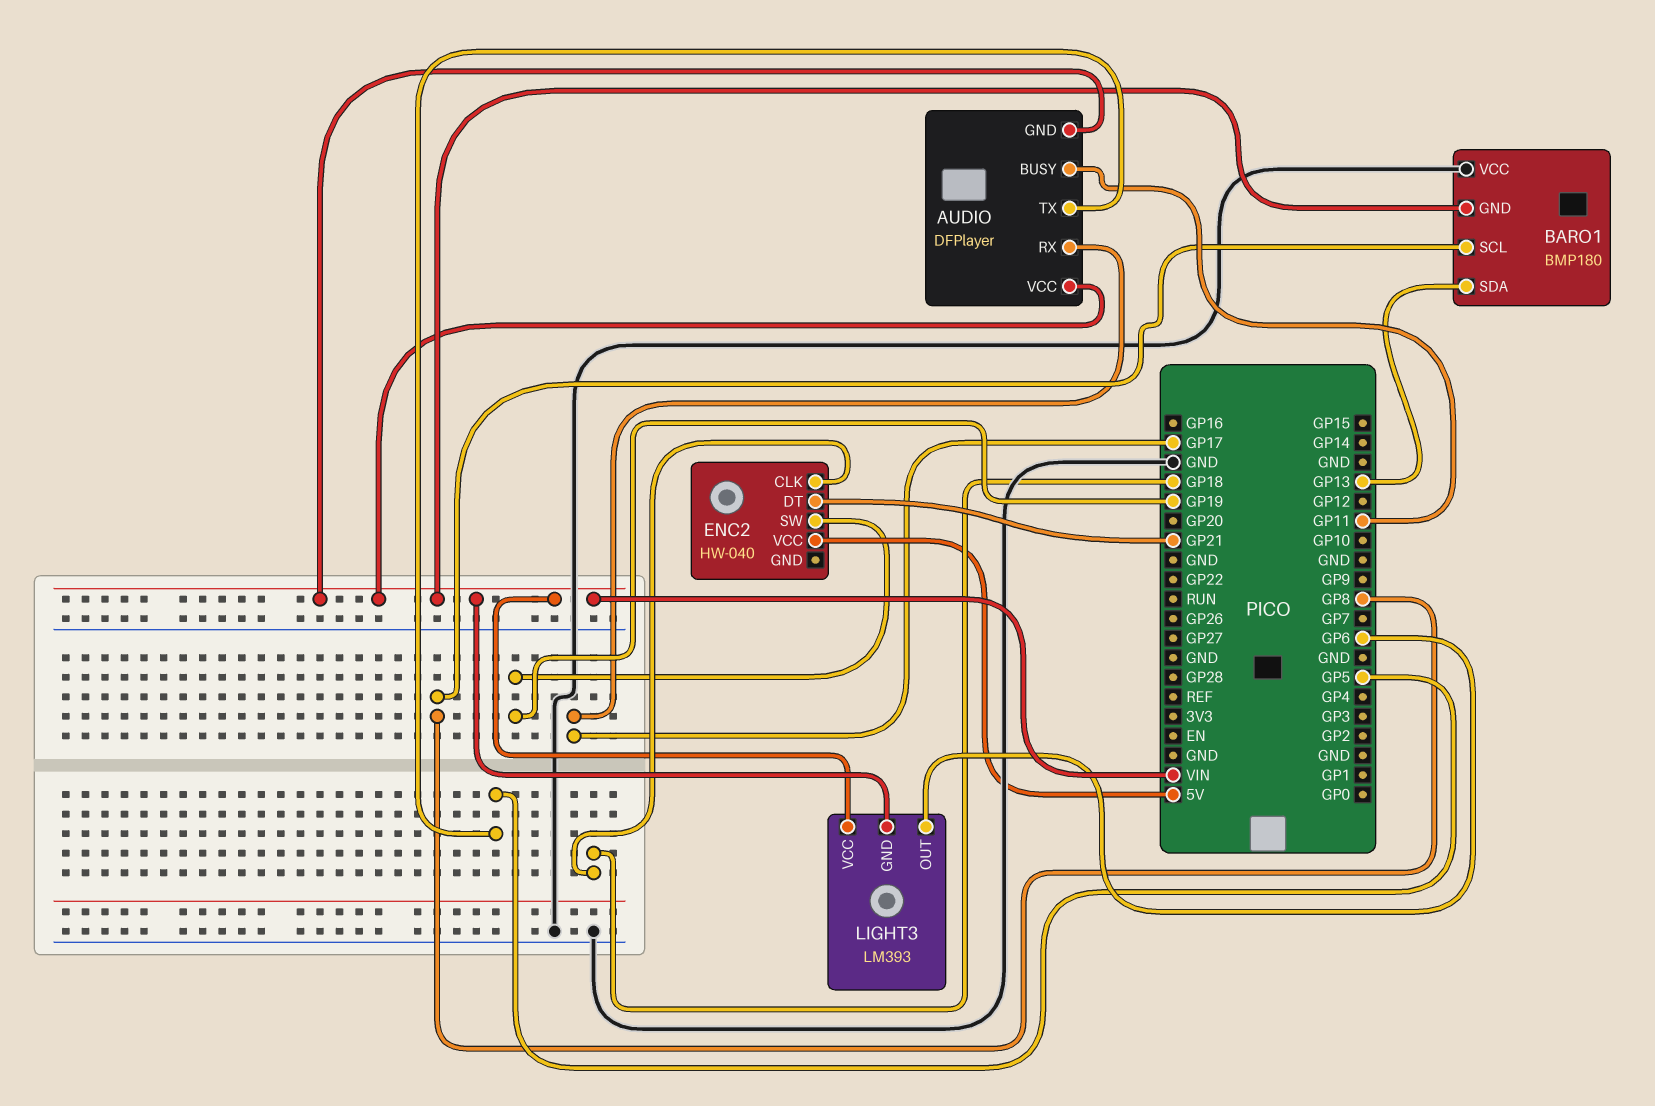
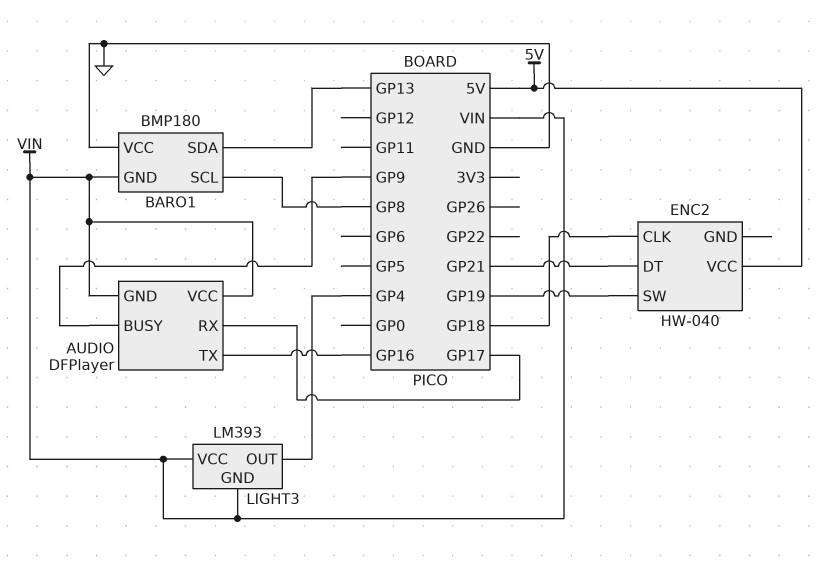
AUDIO pin BUSY: GP11 -> GP9
AUDIO pin TX: GP5 -> GP16
LIGHT3 pin OUT: GP6 -> GP4

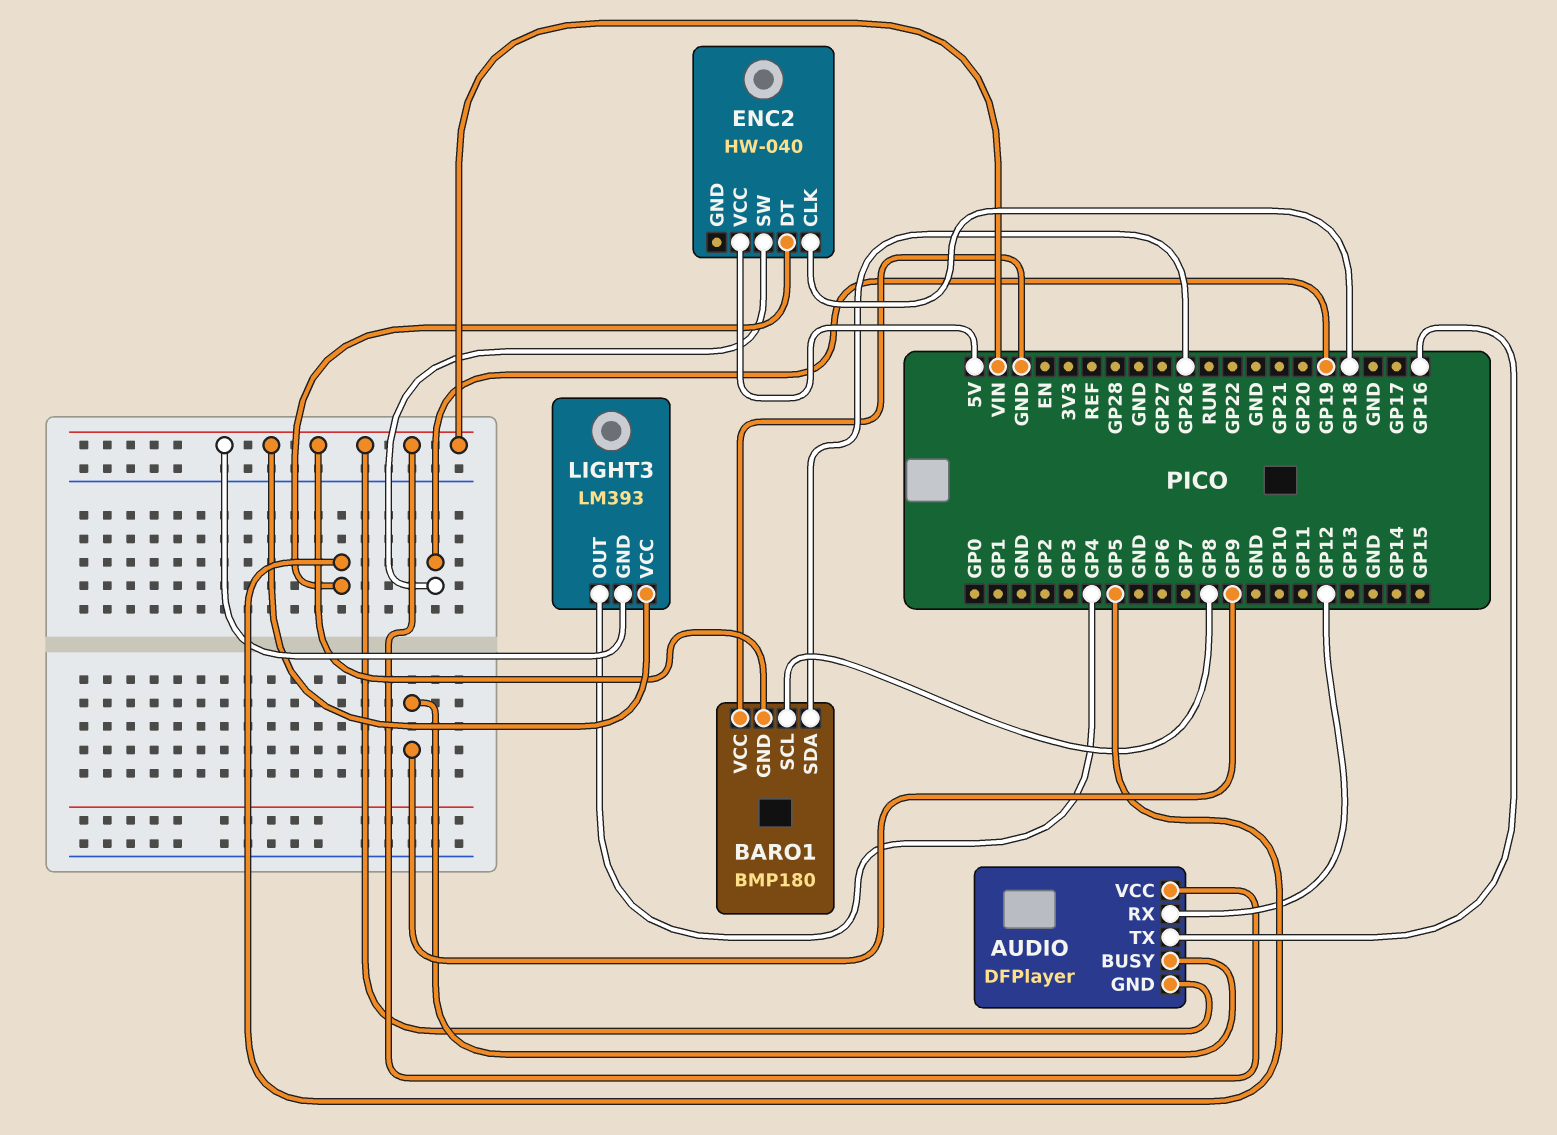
AUDIO pin RX: GP17 -> GP12
BARO1 pin SDA: GP13 -> GP26
ENC2 pin DT: GP21 -> GP5

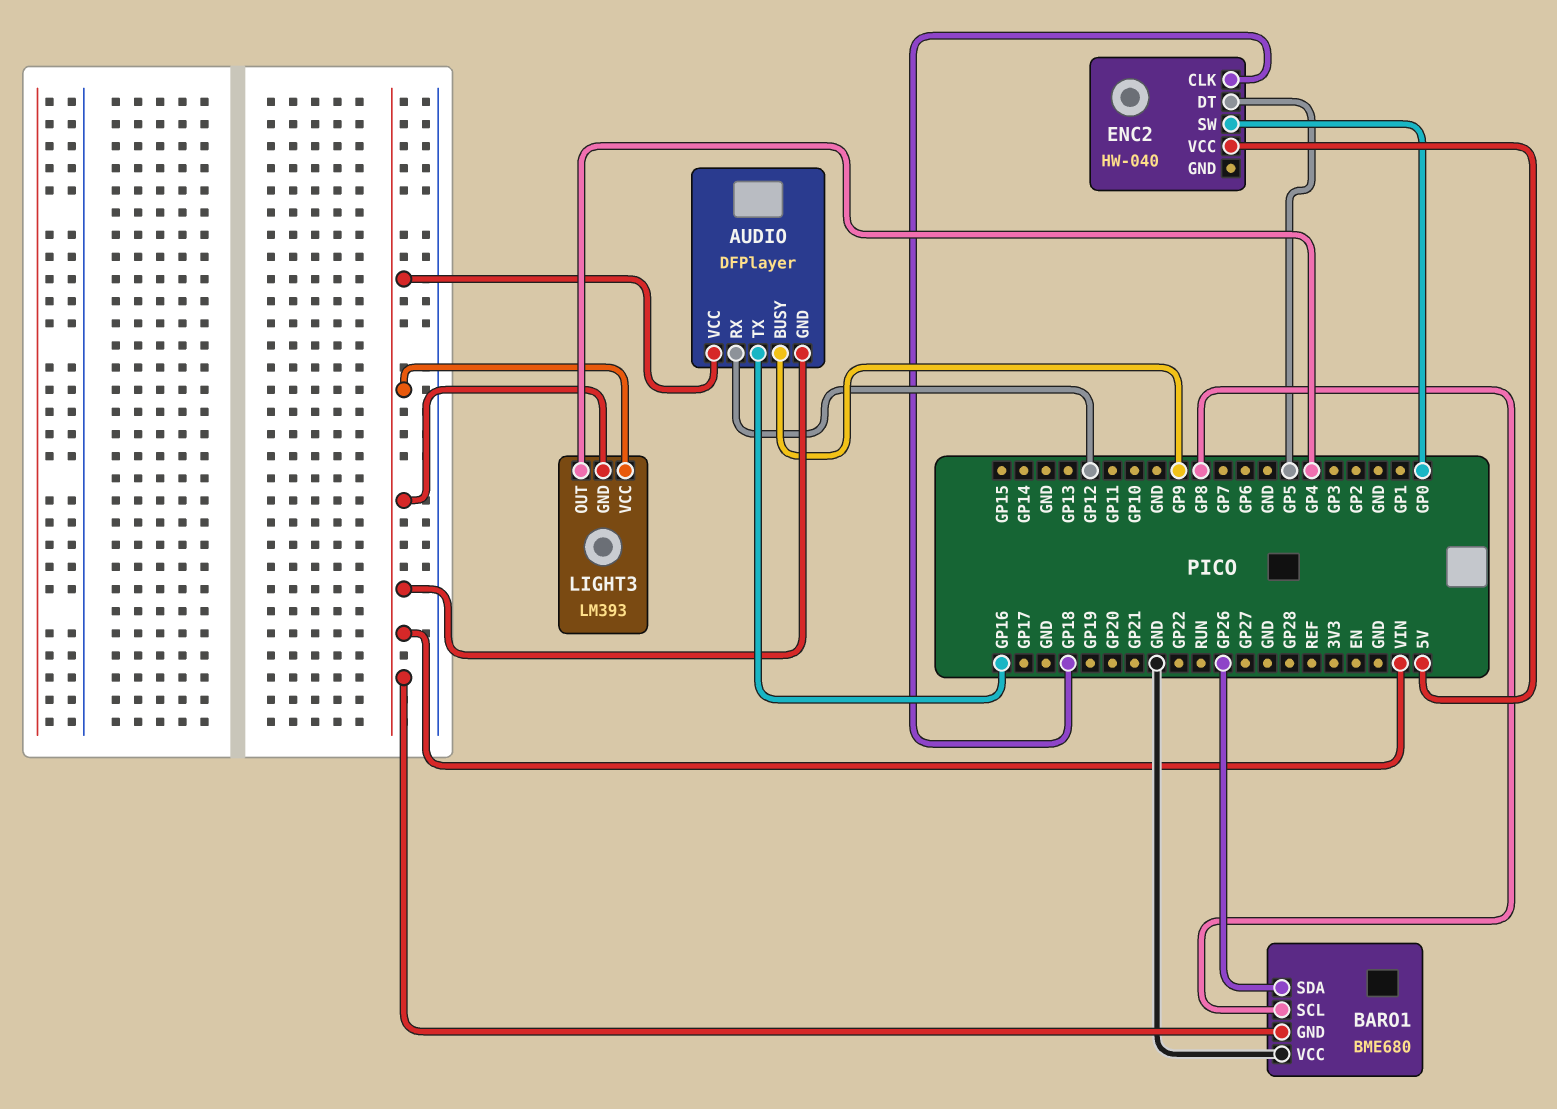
BARO1: BMP180 -> BME680
ENC2 pin SW: GP19 -> GP0

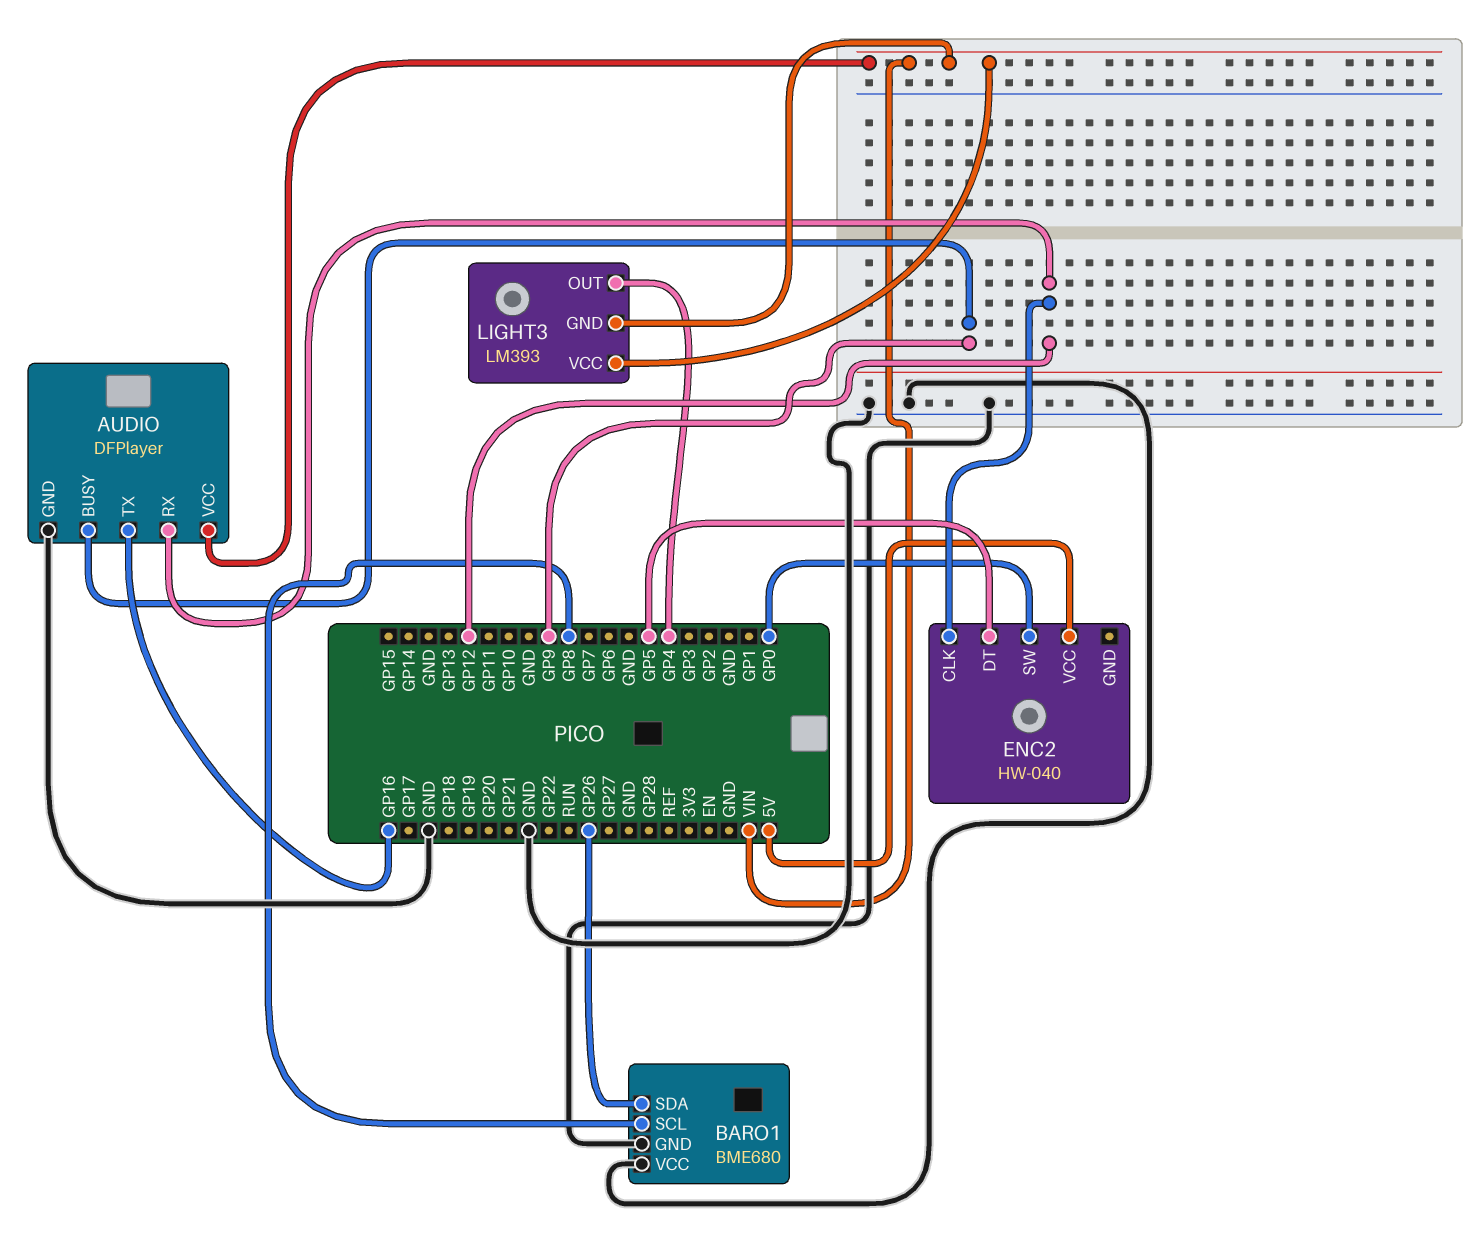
AUDIO pin GND: VIN -> GND
BARO1 pin GND: VIN -> GND
ENC2 pin CLK: GP18 -> GP12

